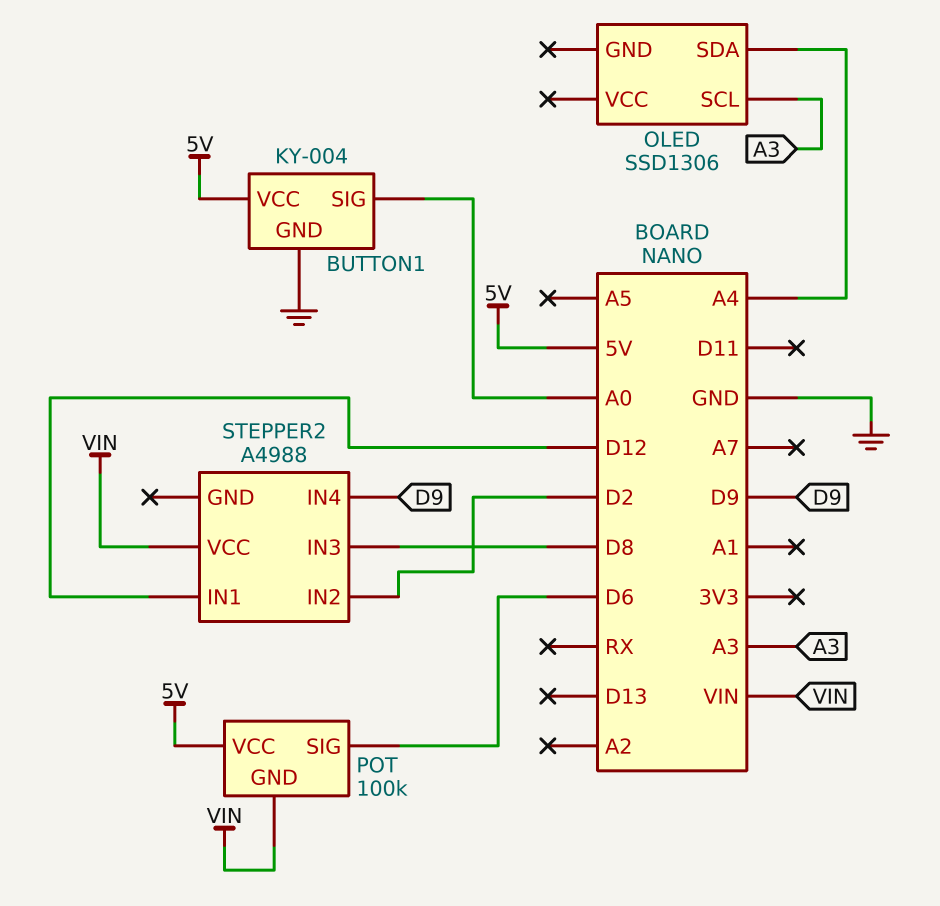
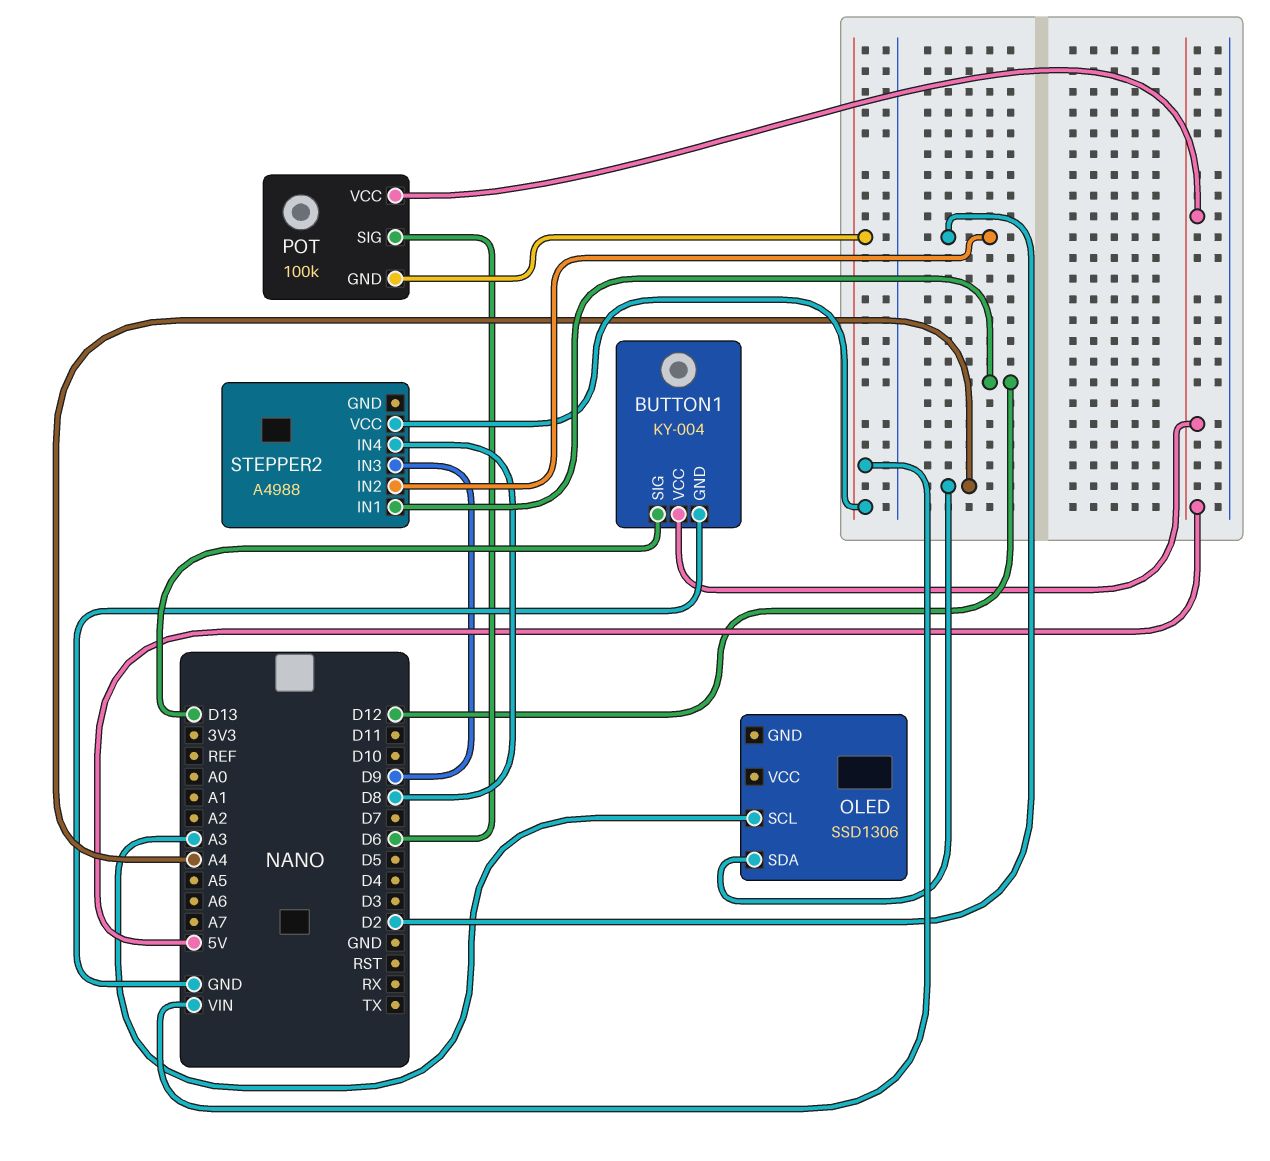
BUTTON1 pin SIG: A0 -> D13
STEPPER2 pin IN3: D8 -> D9
STEPPER2 pin IN4: D9 -> D8

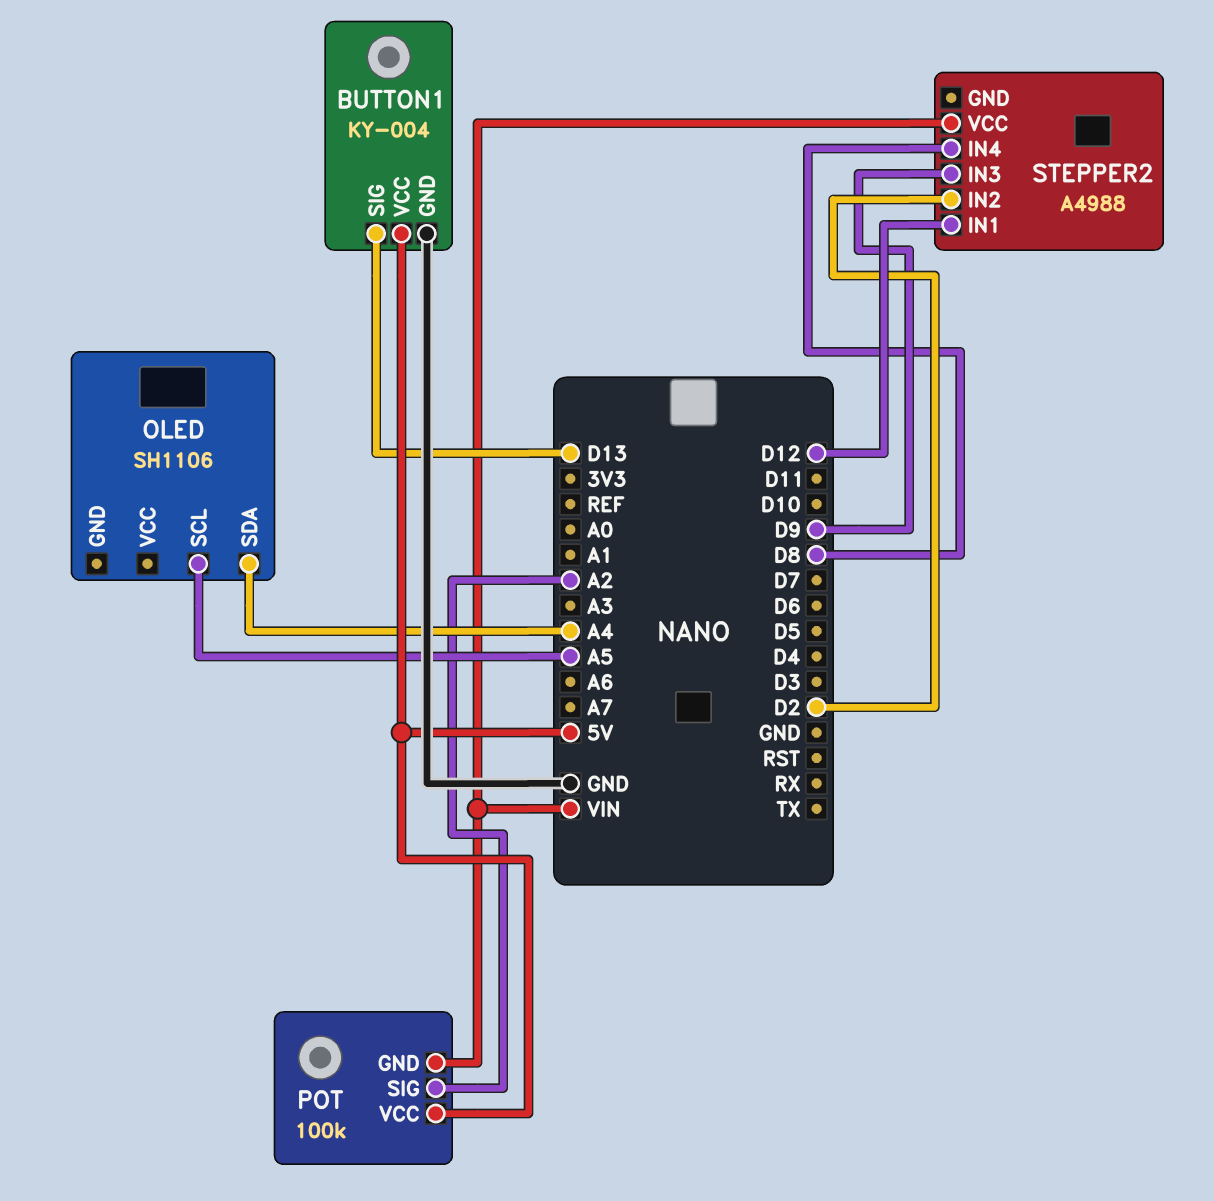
OLED: SSD1306 -> SH1106
OLED pin SCL: A3 -> A5
POT pin SIG: D6 -> A2

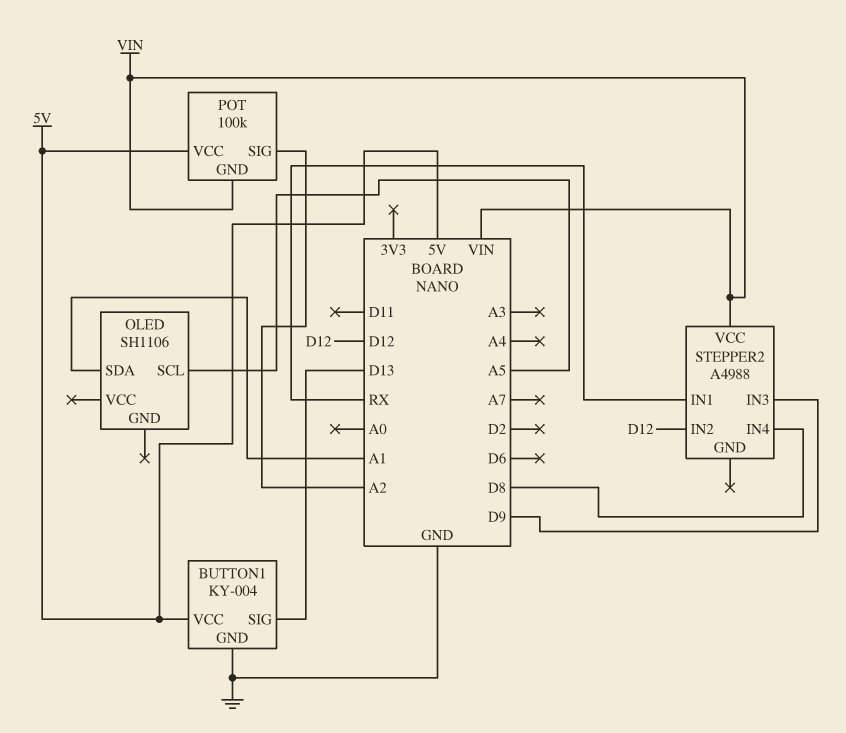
OLED pin SDA: A4 -> A1
STEPPER2 pin IN1: D12 -> RX
STEPPER2 pin IN2: D2 -> D12

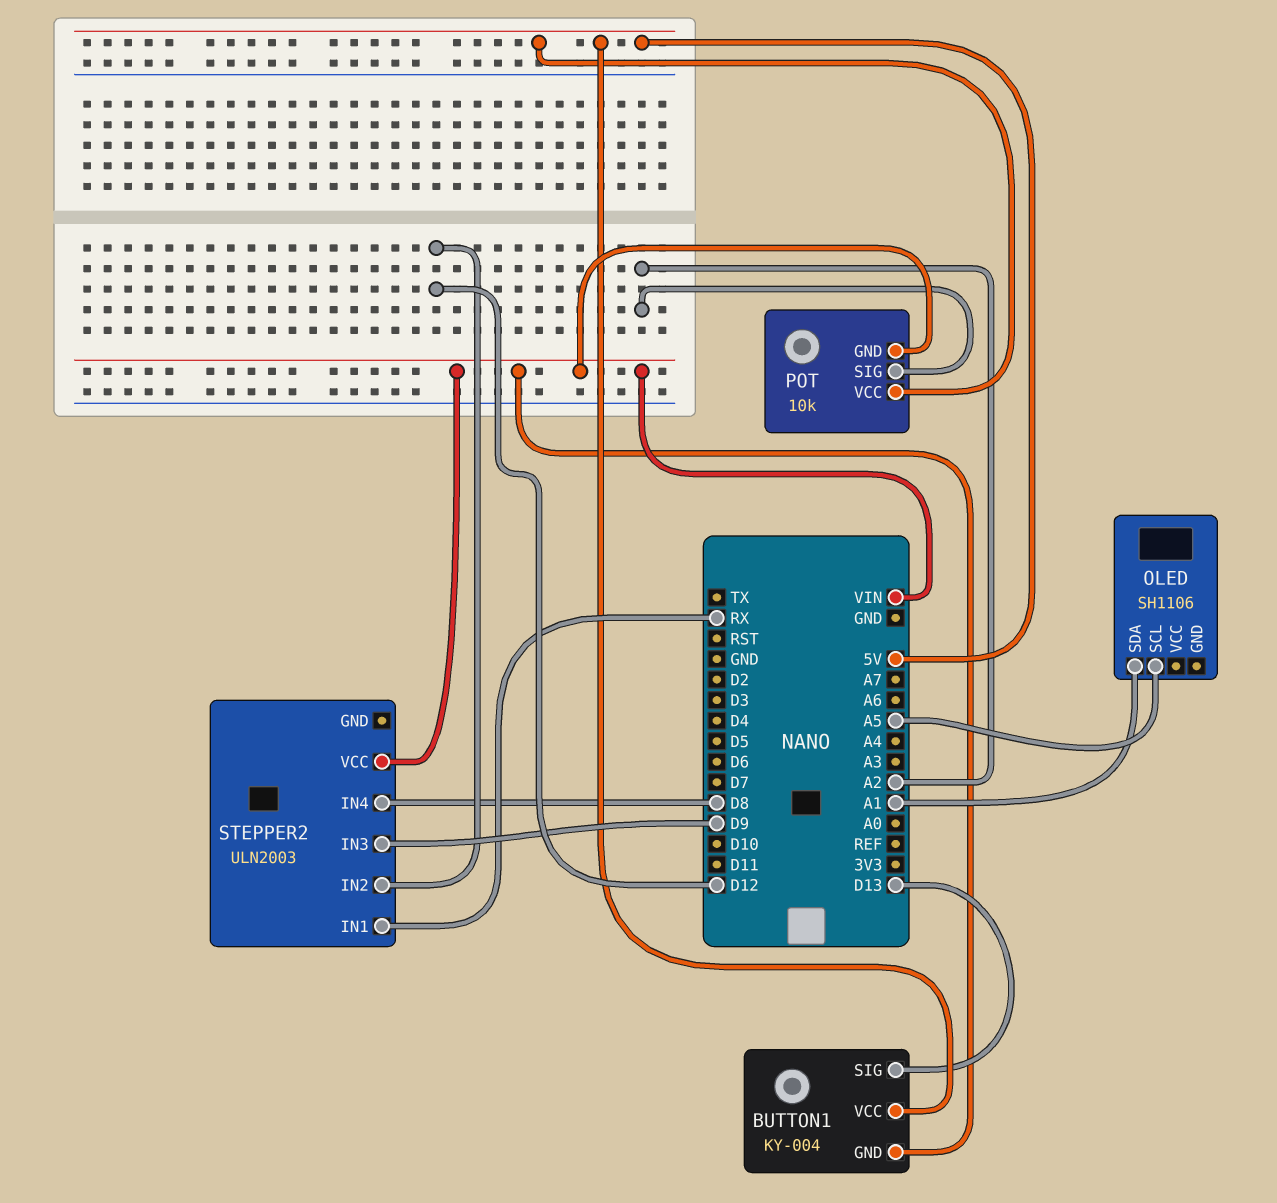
BUTTON1 pin GND: GND -> VIN
POT: 100k -> 10k
STEPPER2: A4988 -> ULN2003

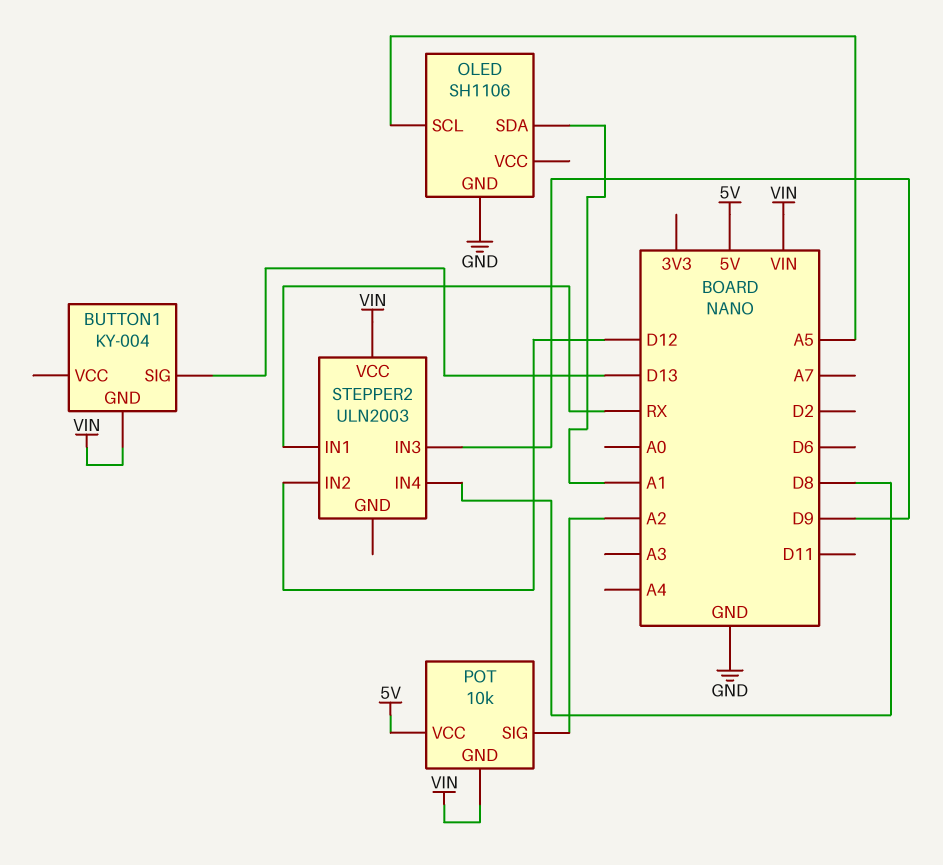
BUTTON1 pin VCC: 5V -> none
OLED pin GND: none -> GND

